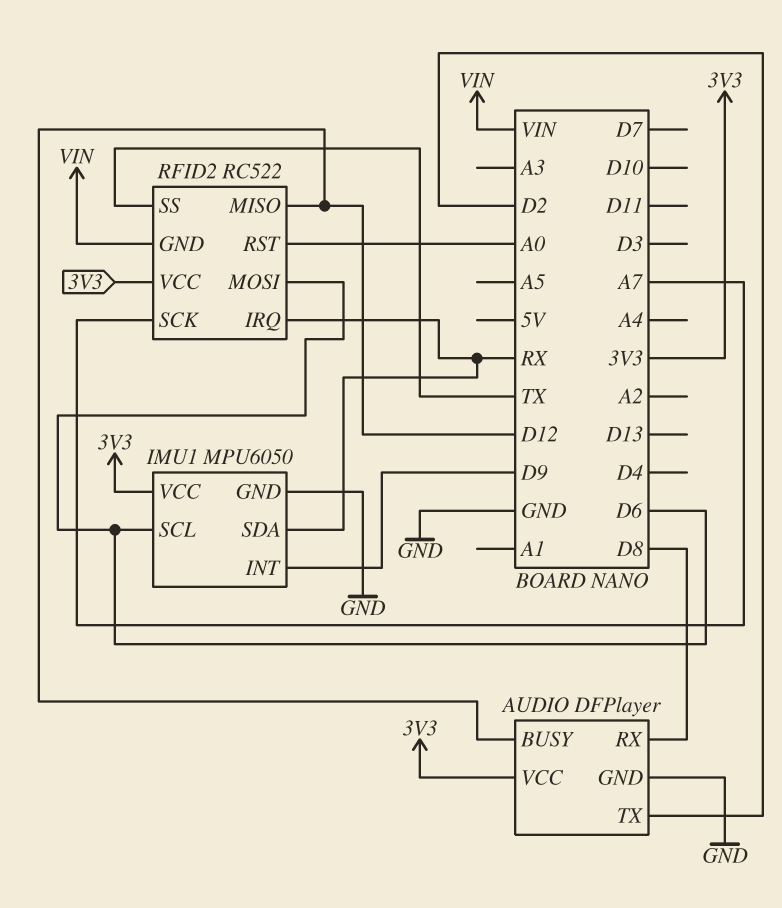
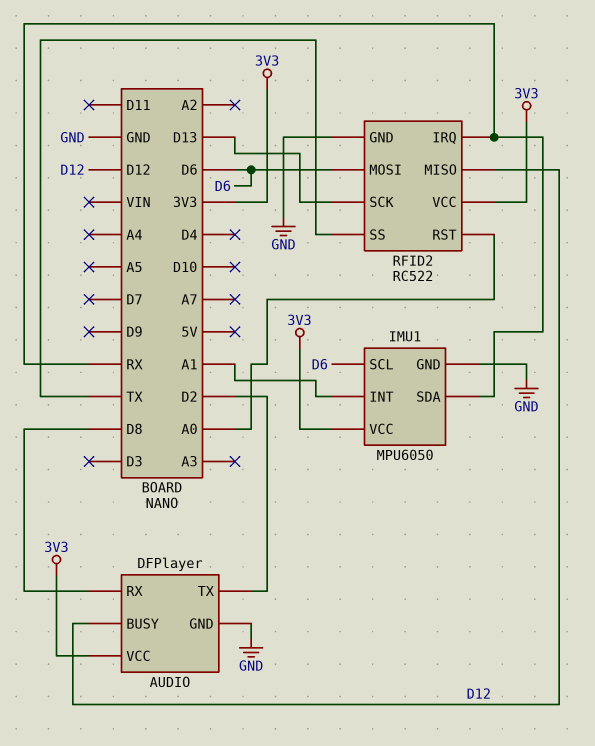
IMU1 pin INT: D9 -> A1
RFID2 pin GND: VIN -> GND
RFID2 pin SCK: A7 -> D13

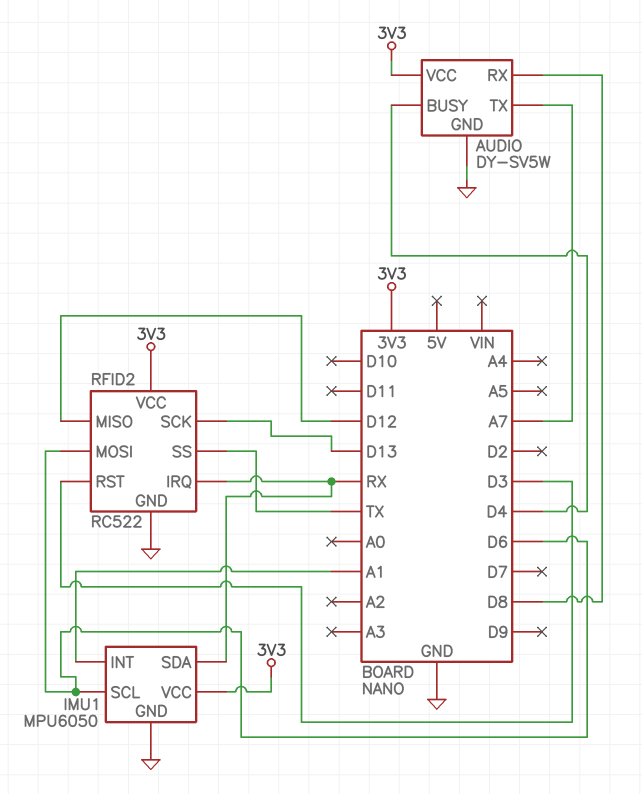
AUDIO: DFPlayer -> DY-SV5W
AUDIO pin BUSY: D12 -> D4
AUDIO pin TX: D2 -> A7
RFID2 pin RST: A0 -> D3

